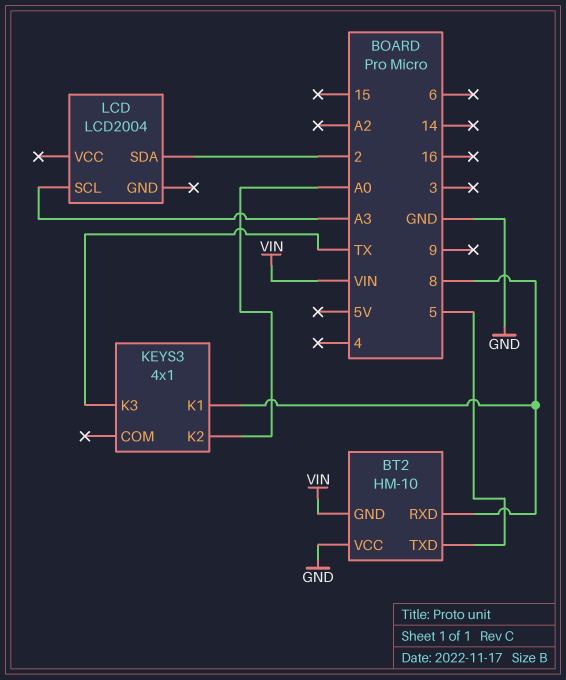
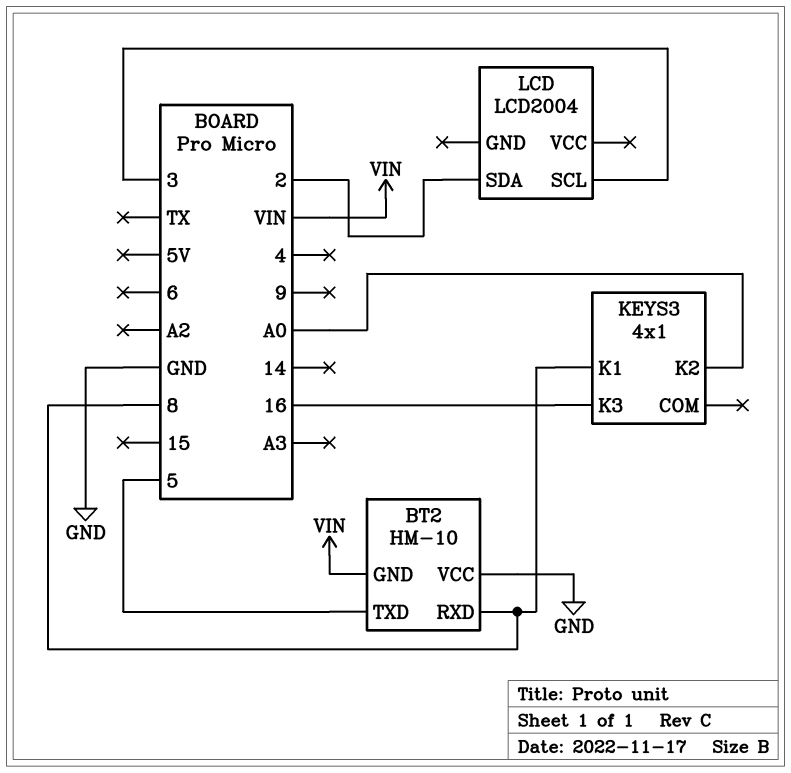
KEYS3 pin K3: TX -> 16
LCD pin SCL: A3 -> 3

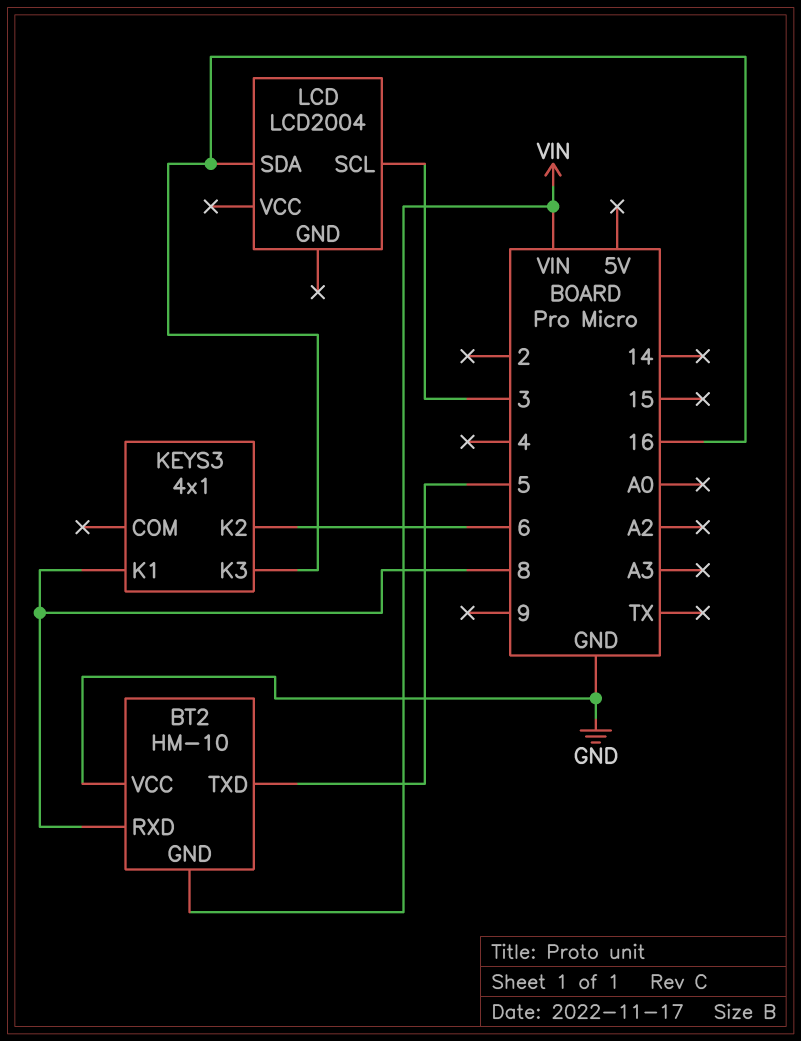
KEYS3 pin K2: A0 -> 6
LCD pin SDA: 2 -> 16

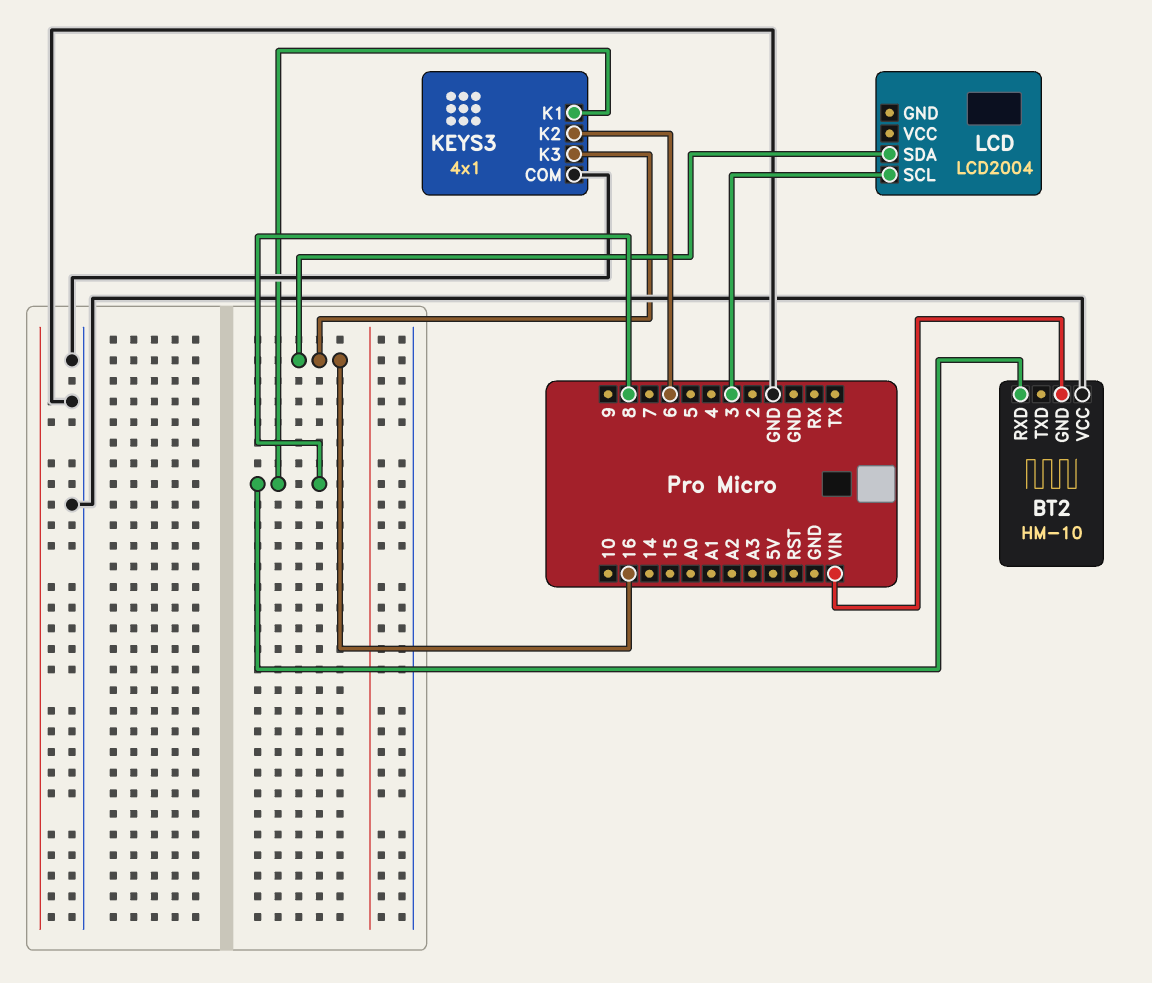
BT2 pin TXD: 5 -> none
KEYS3 pin COM: none -> GND

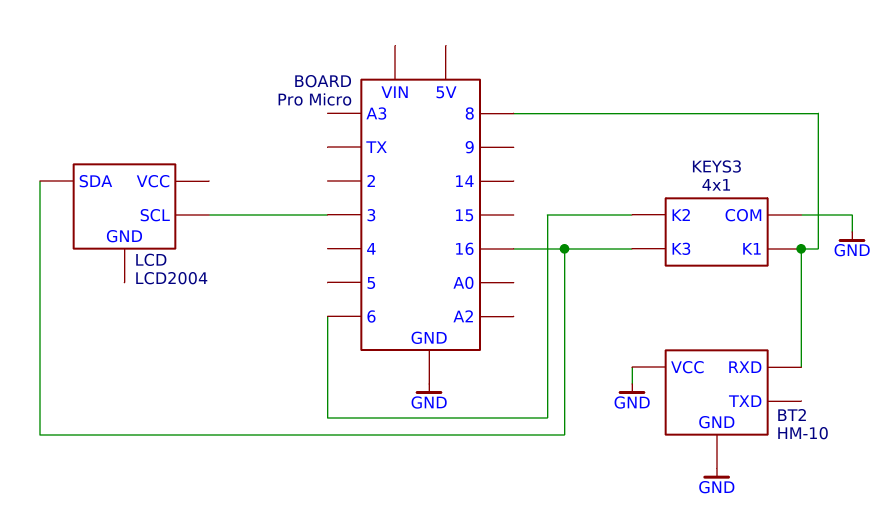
BT2 pin GND: VIN -> GND

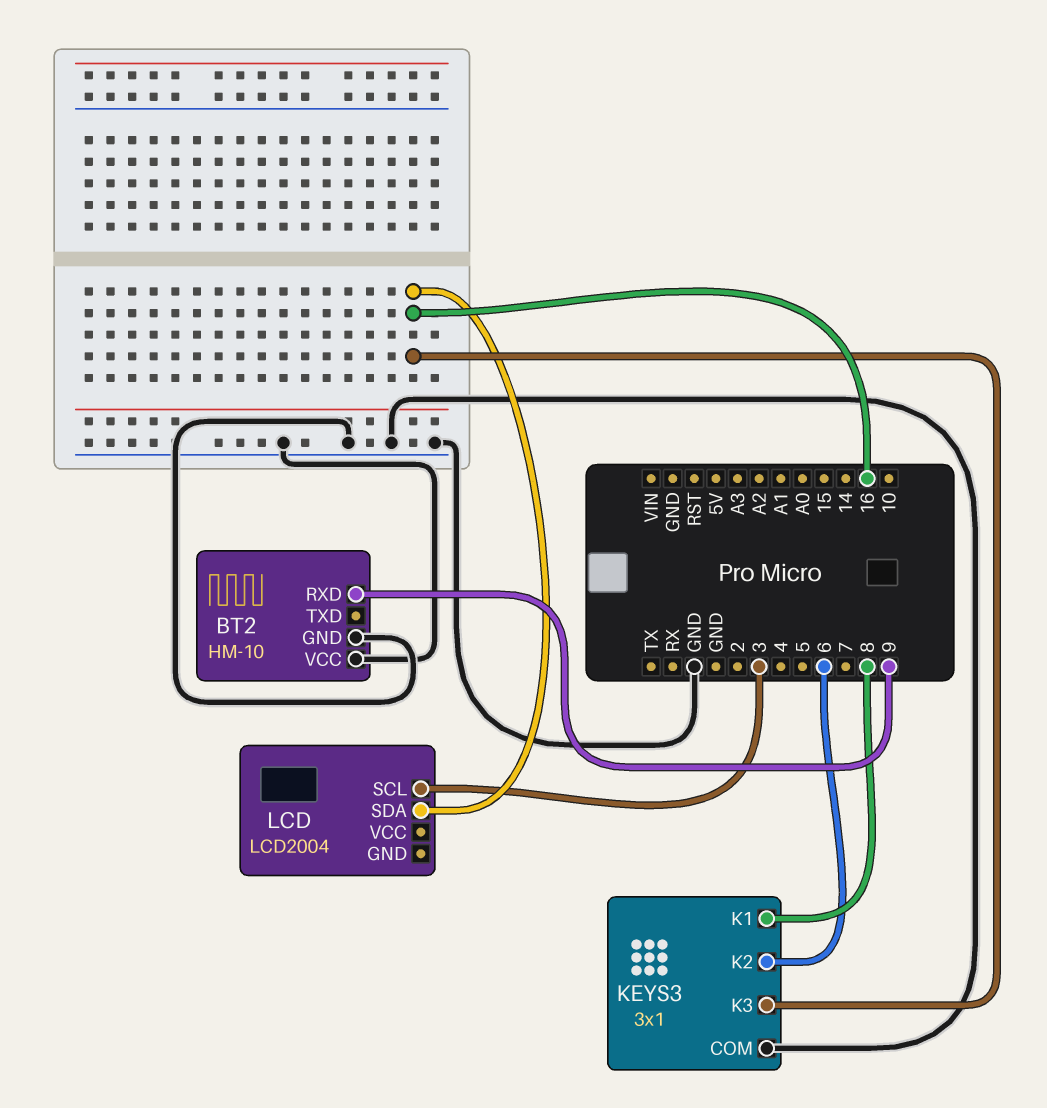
BT2 pin RXD: 8 -> 9
KEYS3: 4x1 -> 3x1

